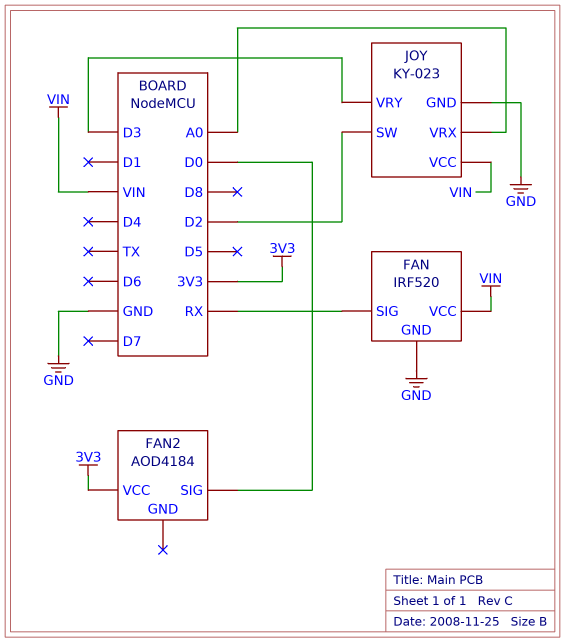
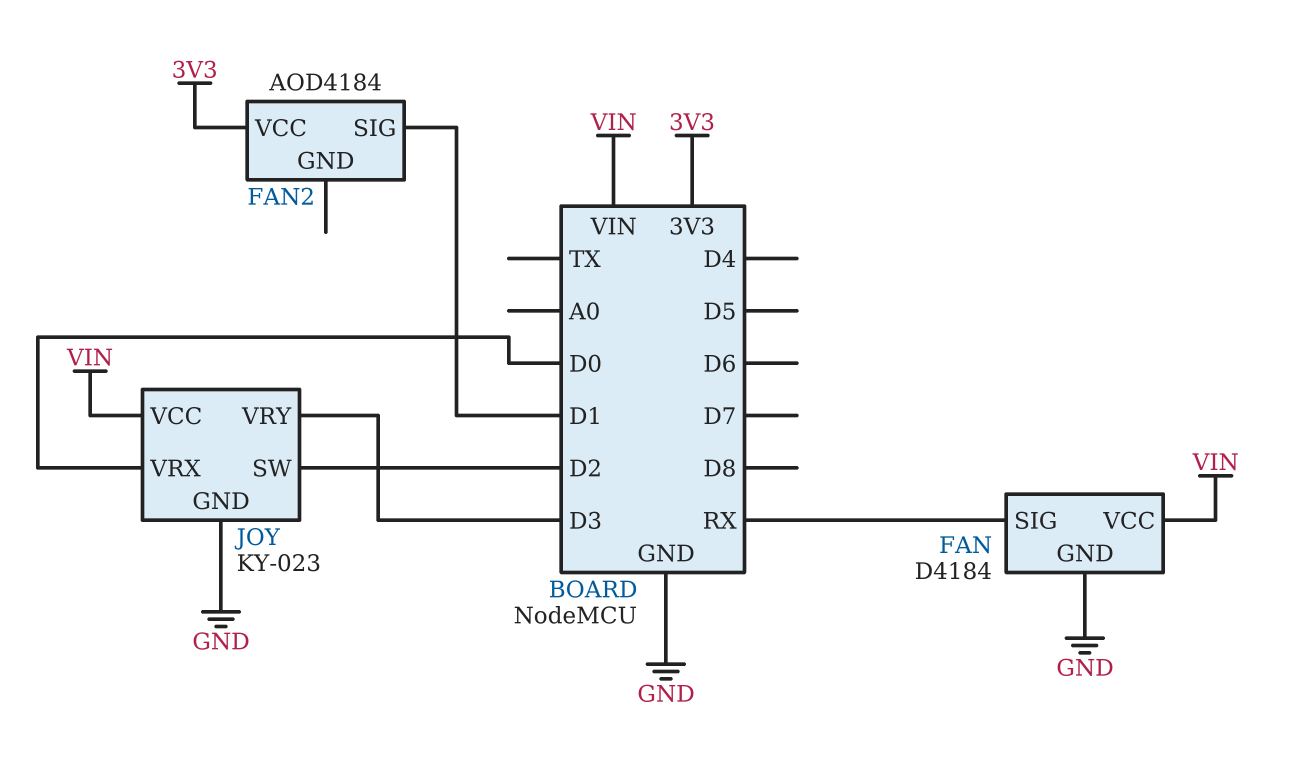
FAN: IRF520 -> D4184
FAN2 pin SIG: D0 -> D1
JOY pin VRX: A0 -> D0

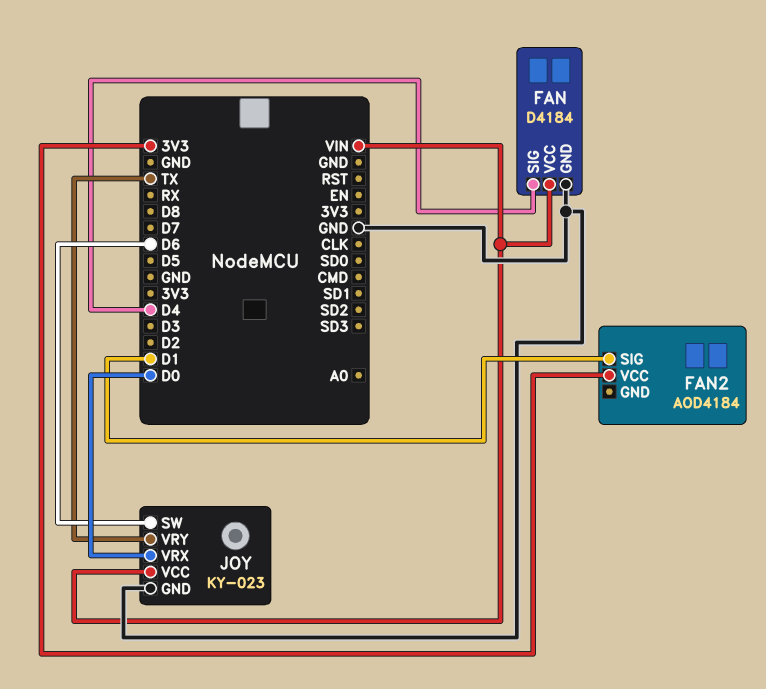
FAN pin SIG: RX -> D4
JOY pin SW: D2 -> D6
JOY pin VRY: D3 -> TX

